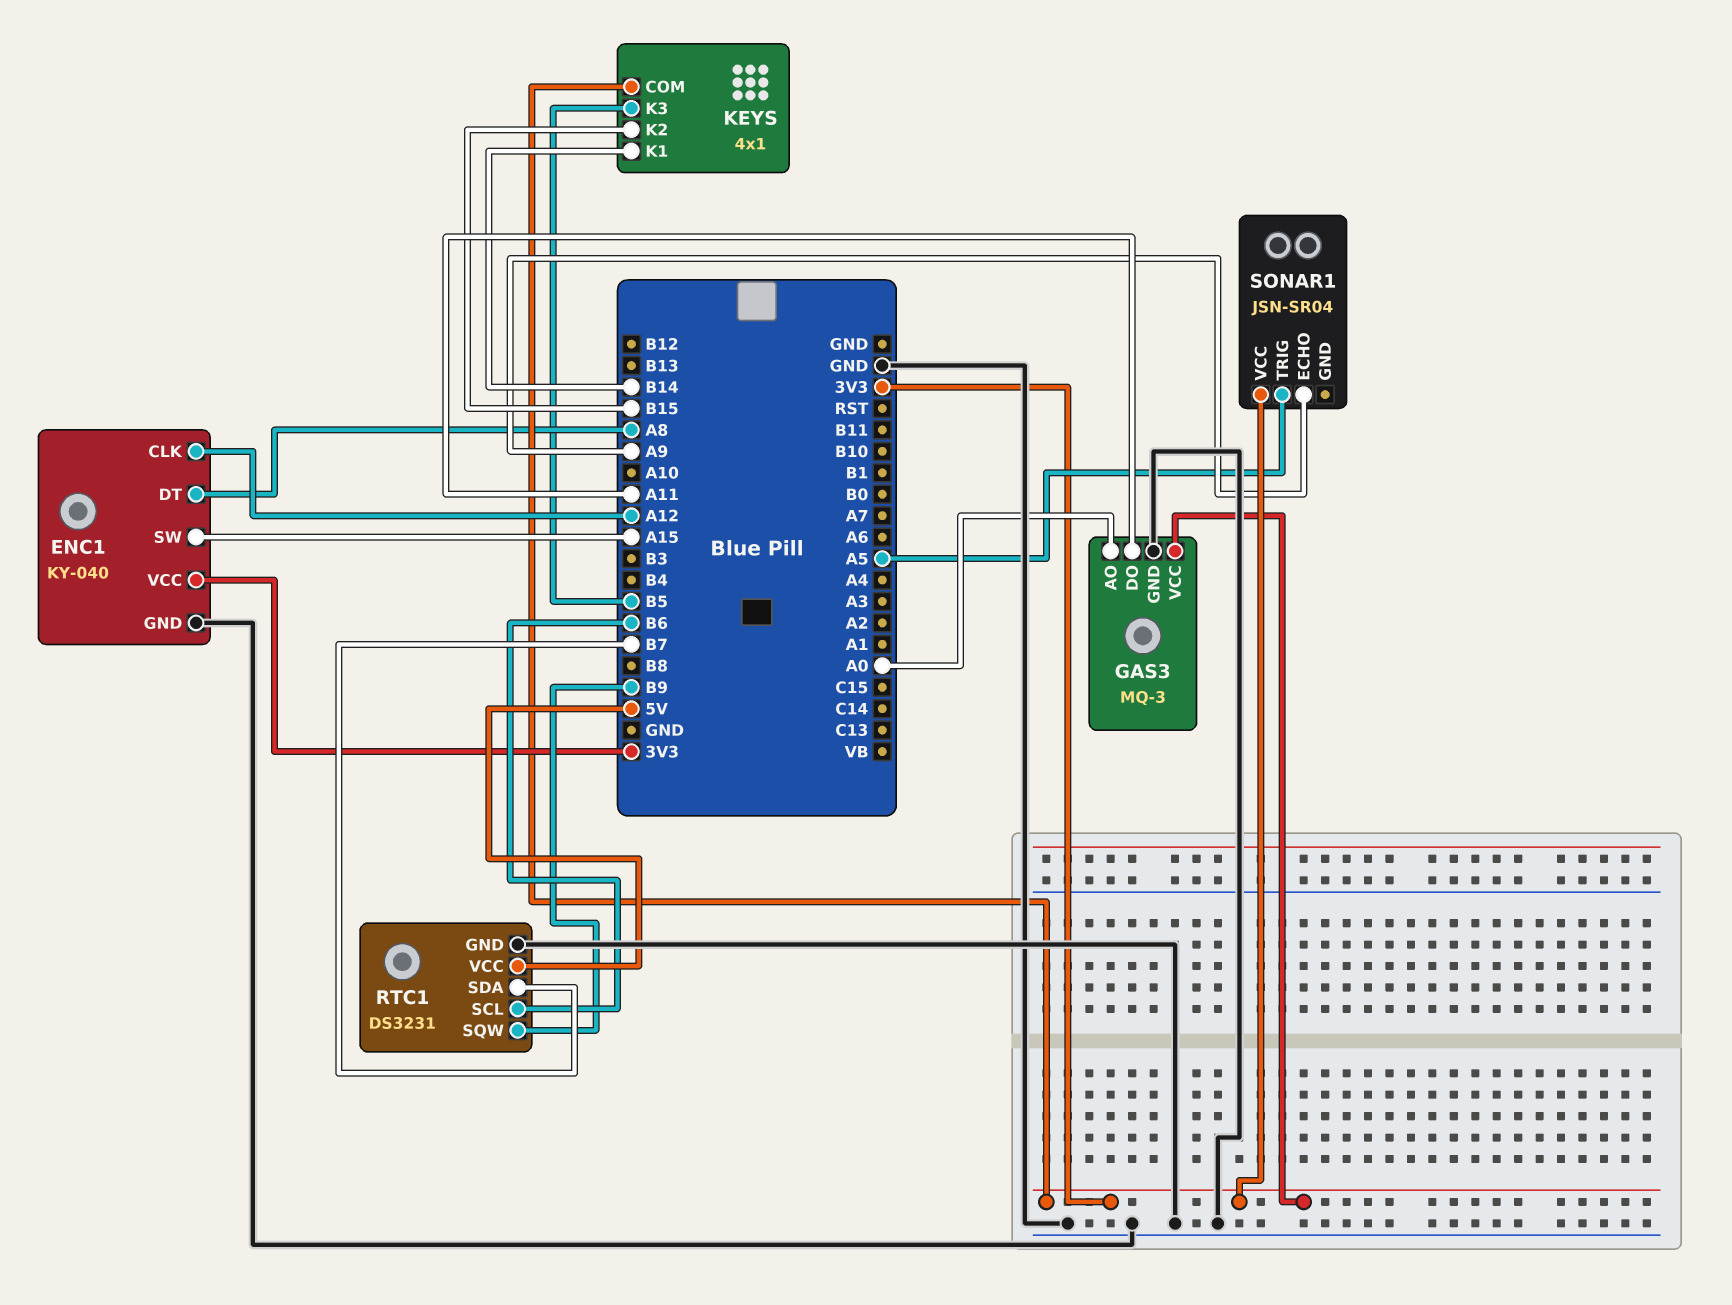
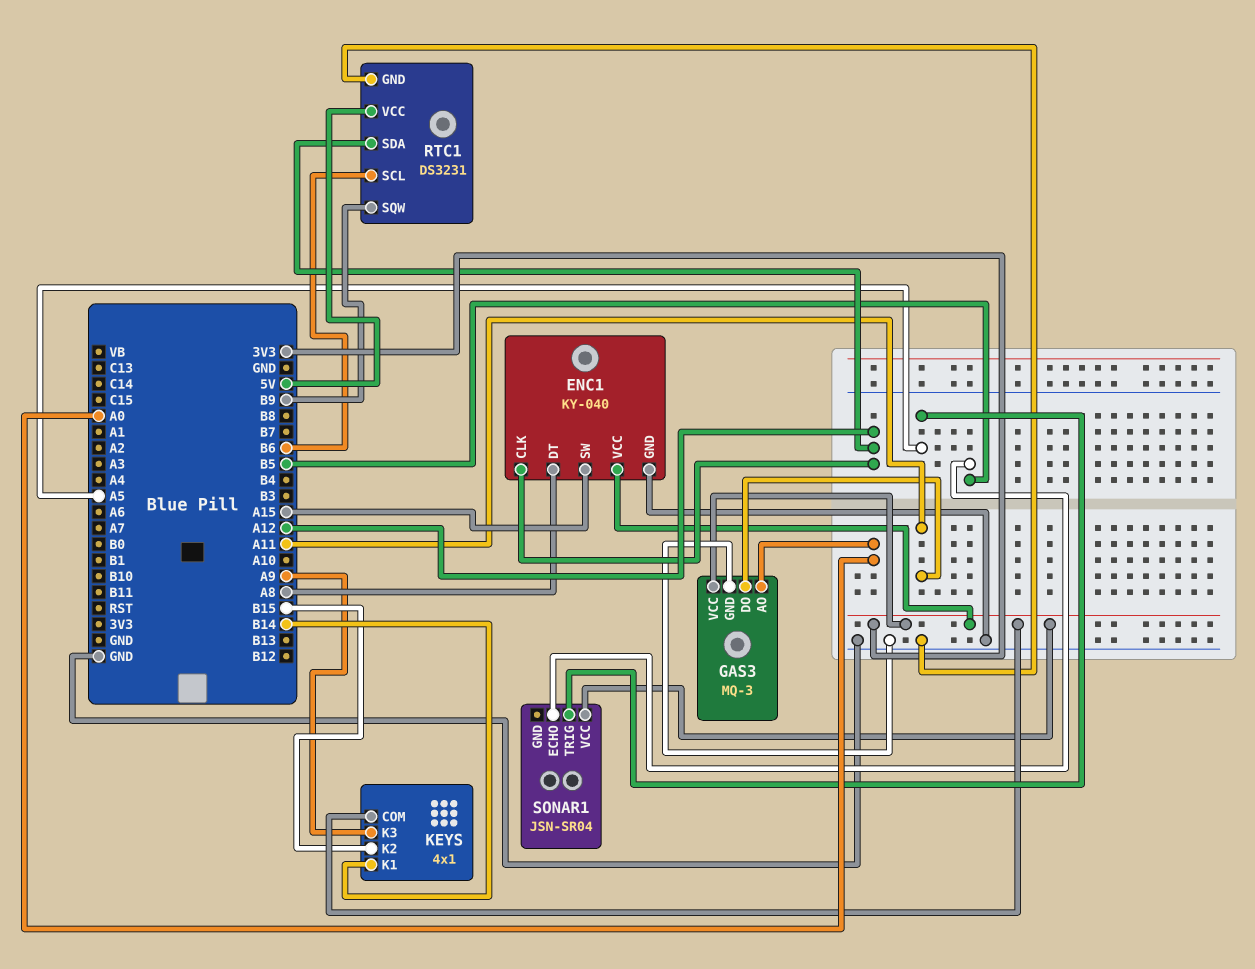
KEYS pin K3: B5 -> A9
RTC1 pin SDA: B7 -> A12
SONAR1 pin ECHO: A9 -> B5

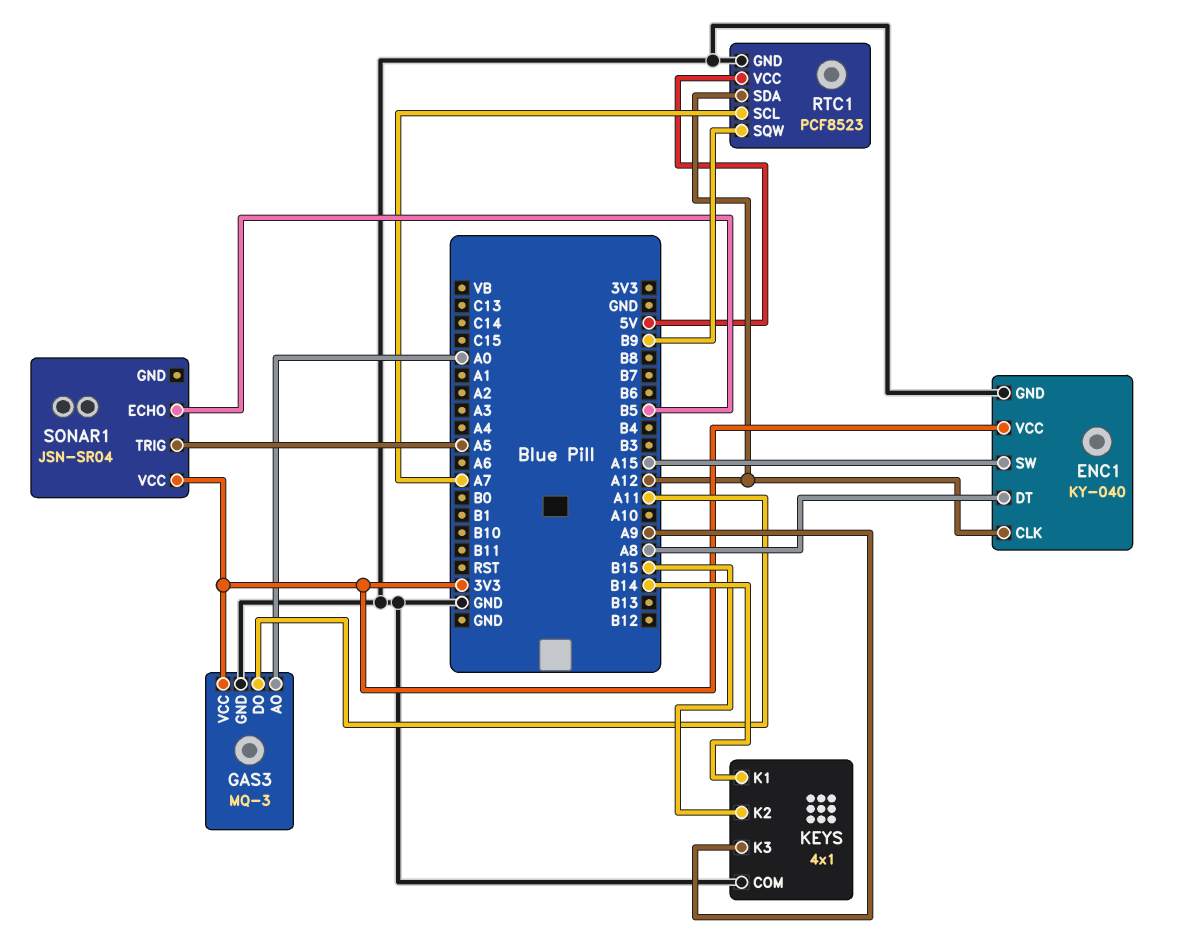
KEYS pin COM: 3V3 -> GND
RTC1: DS3231 -> PCF8523
RTC1 pin SCL: B6 -> A7

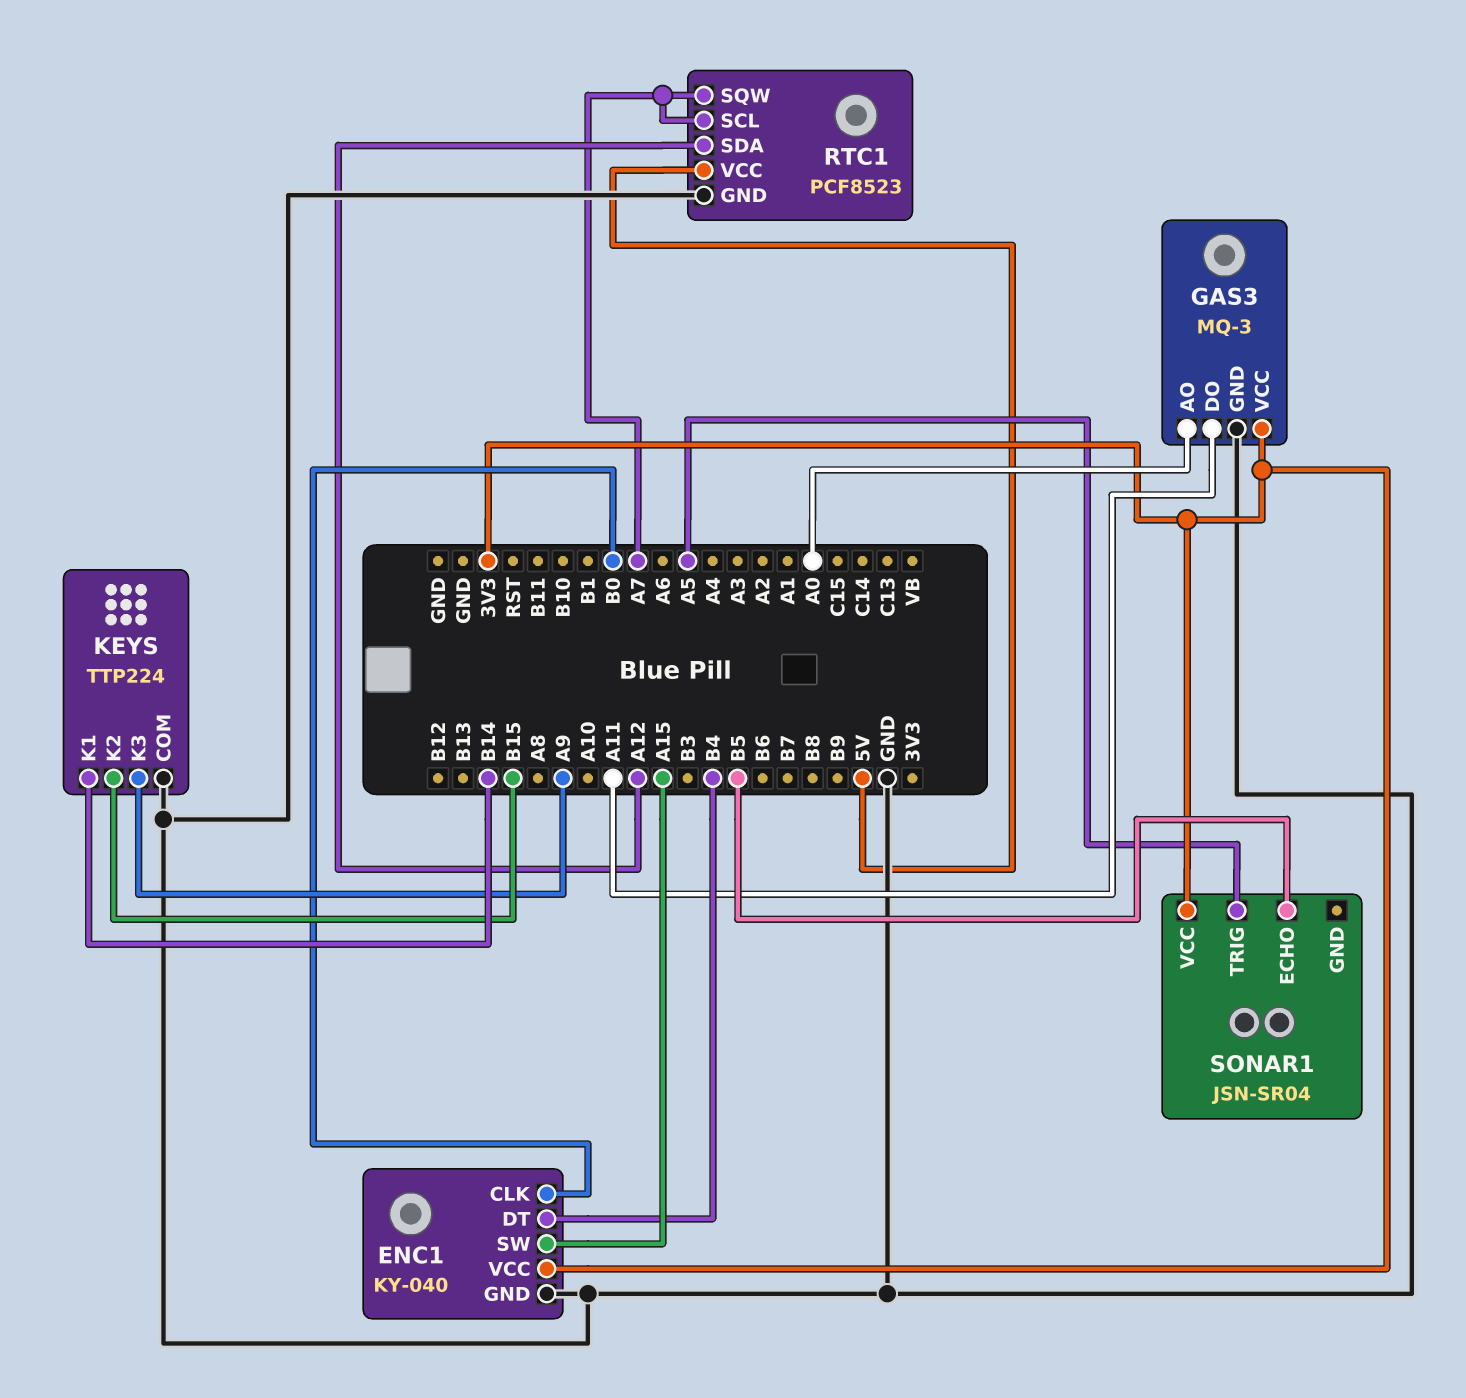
ENC1 pin CLK: A12 -> B0
ENC1 pin DT: A8 -> B4
KEYS: 4x1 -> TTP224
RTC1 pin SQW: B9 -> A7

